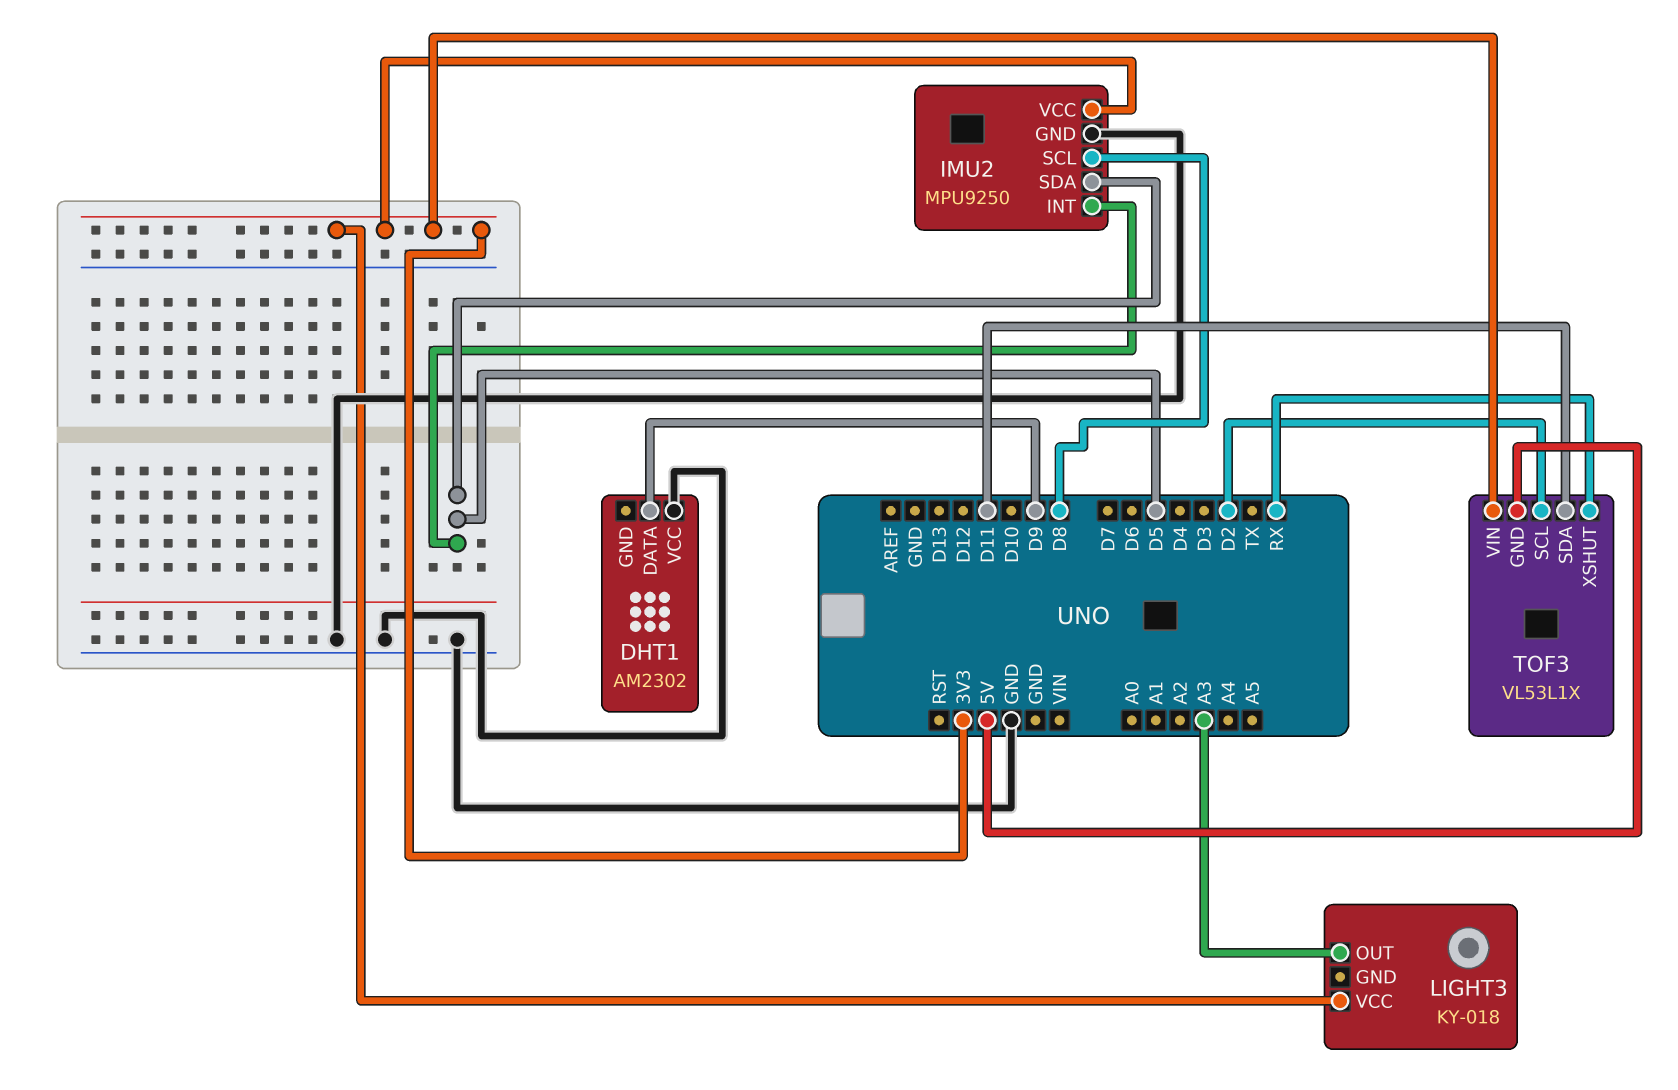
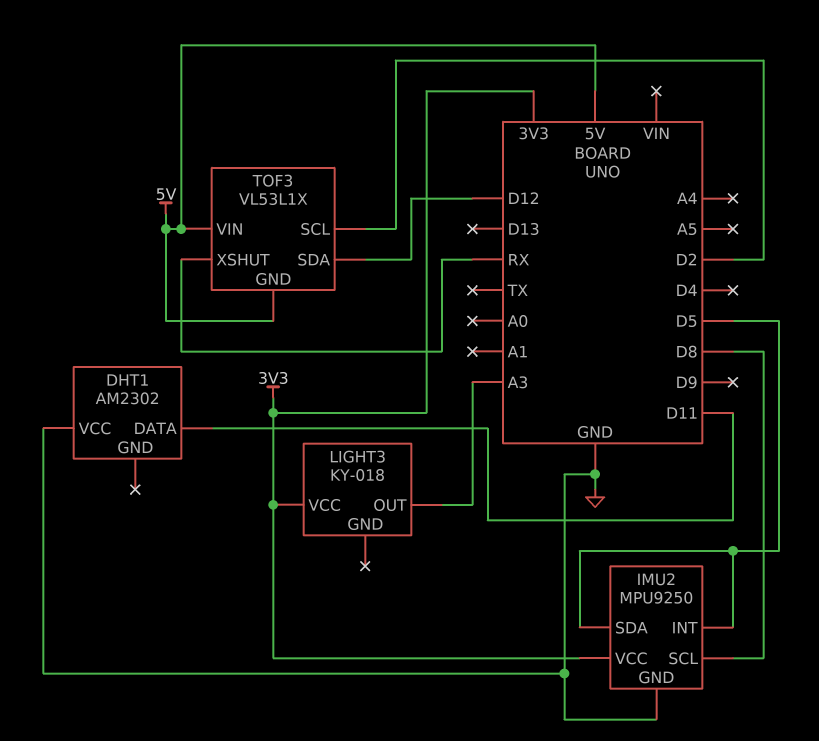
DHT1 pin DATA: D9 -> D11
TOF3 pin SDA: D11 -> D12
TOF3 pin VIN: 3V3 -> 5V

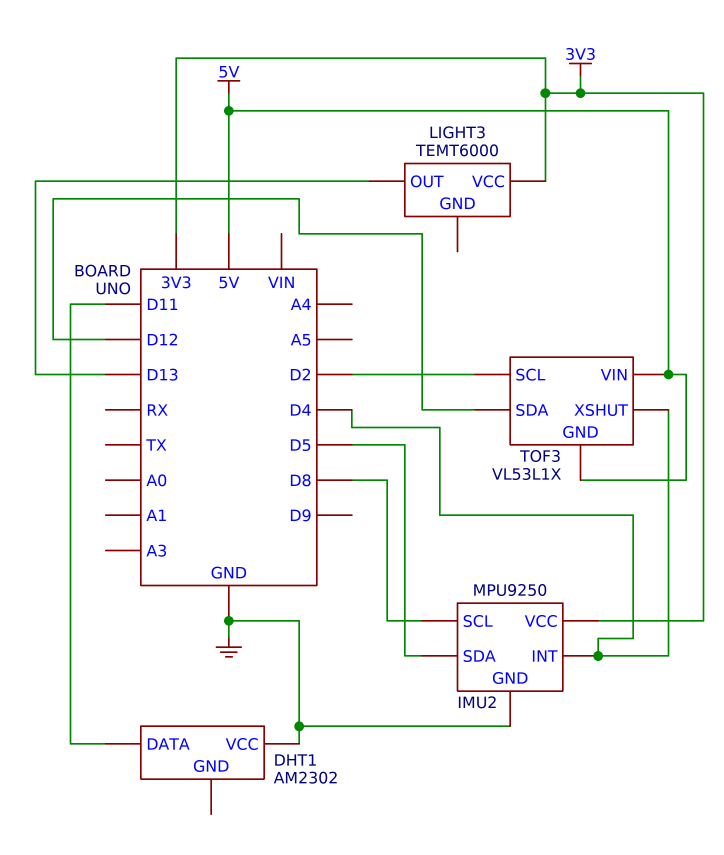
IMU2 pin INT: D5 -> D4
LIGHT3: KY-018 -> TEMT6000
LIGHT3 pin OUT: A3 -> D13
TOF3 pin XSHUT: RX -> D4

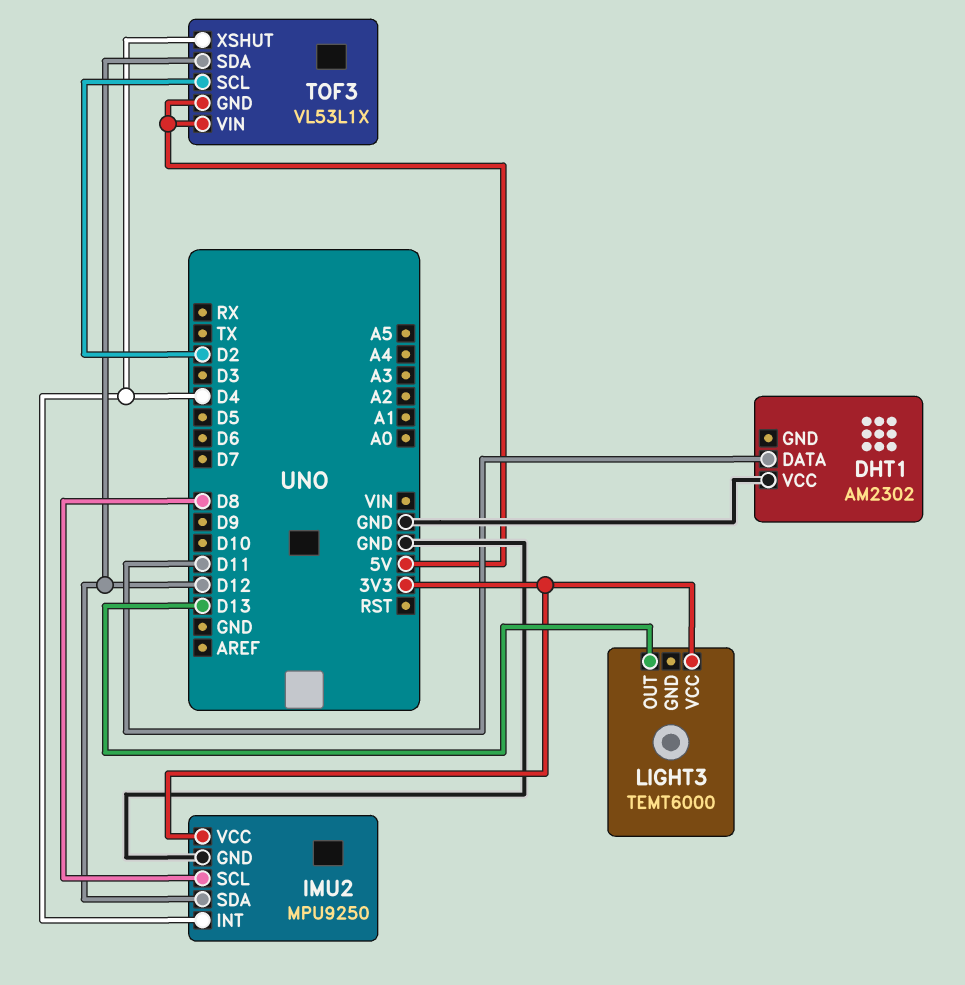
IMU2 pin SDA: D5 -> D12

